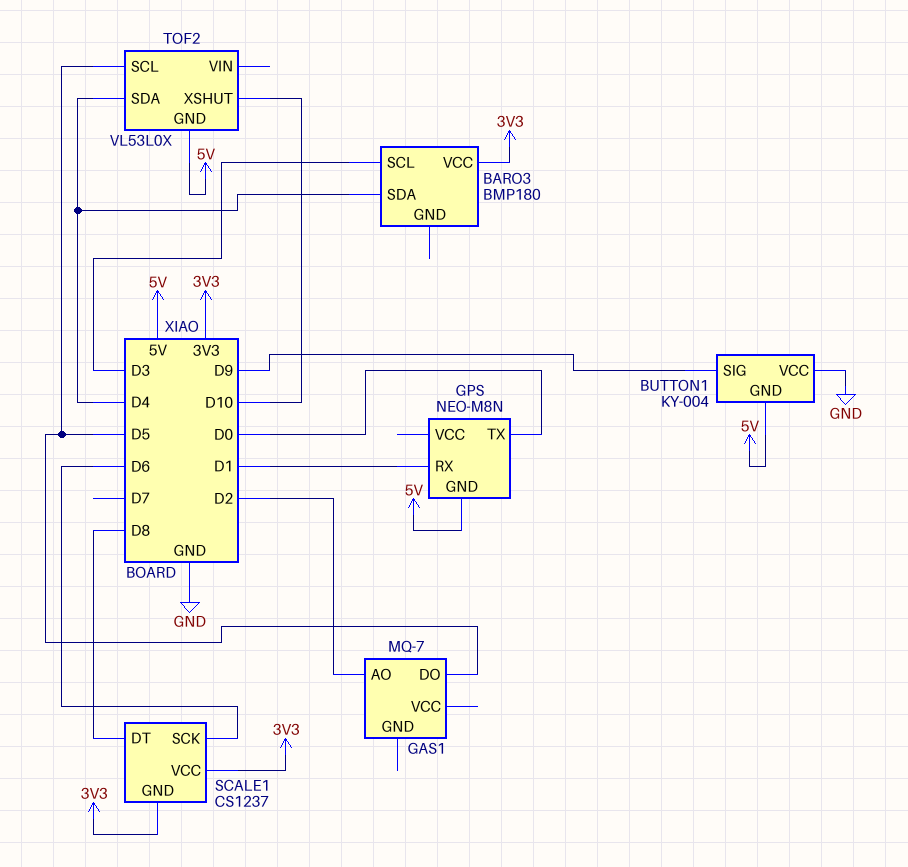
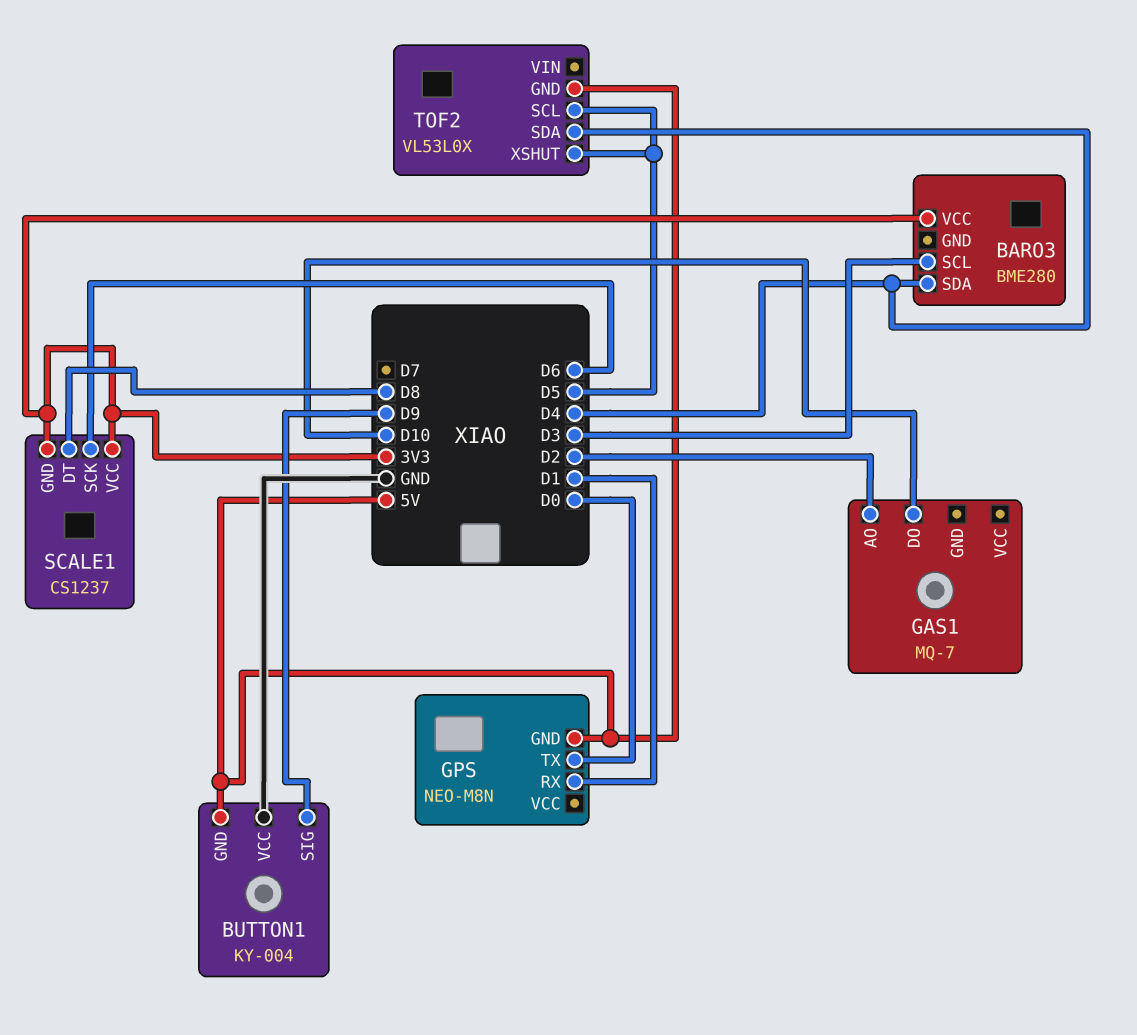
BARO3: BMP180 -> BME280
GAS1 pin DO: D5 -> D10
TOF2 pin XSHUT: D10 -> D5

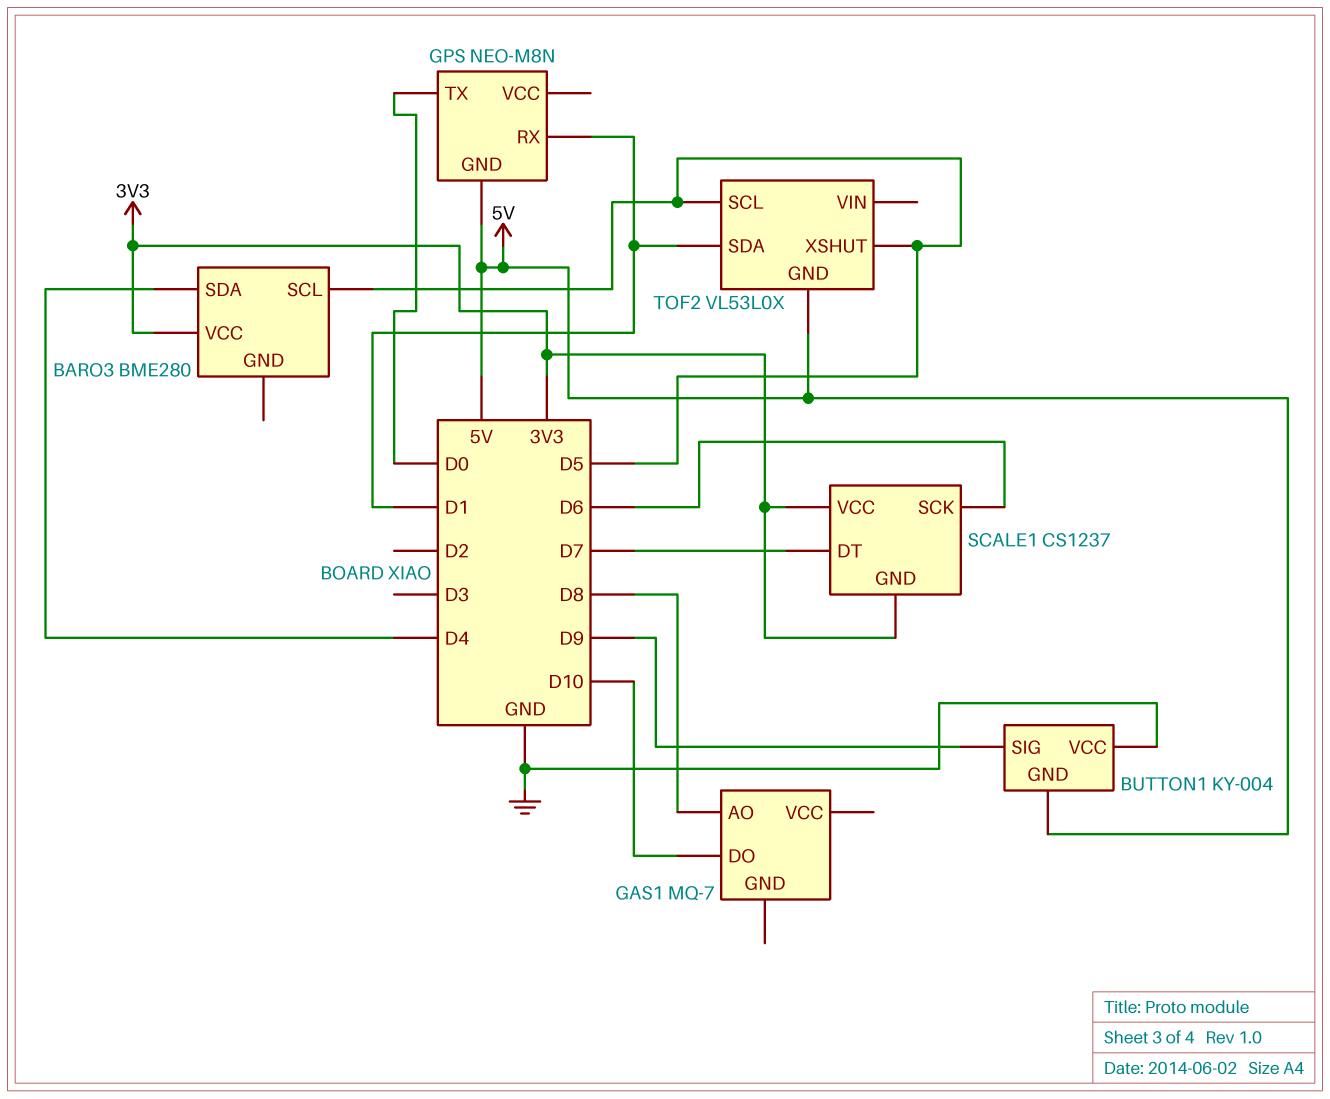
BARO3 pin SCL: D3 -> D5
GAS1 pin AO: D2 -> D8
SCALE1 pin DT: D8 -> D7
TOF2 pin SDA: D4 -> D1

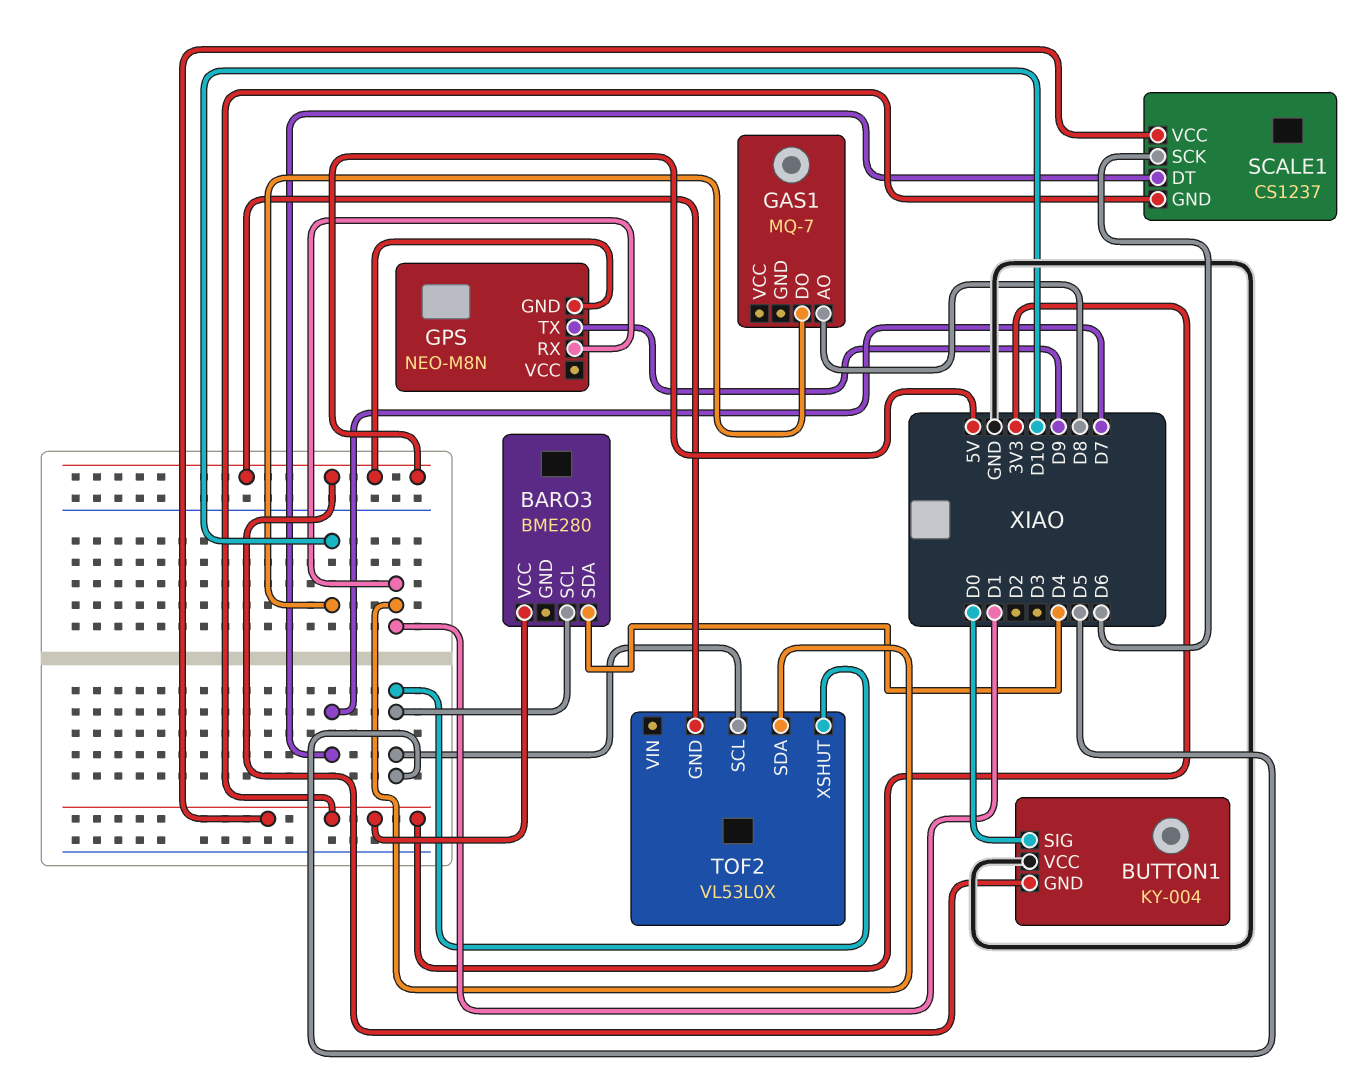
BUTTON1 pin SIG: D9 -> D0
GPS pin TX: D0 -> D9

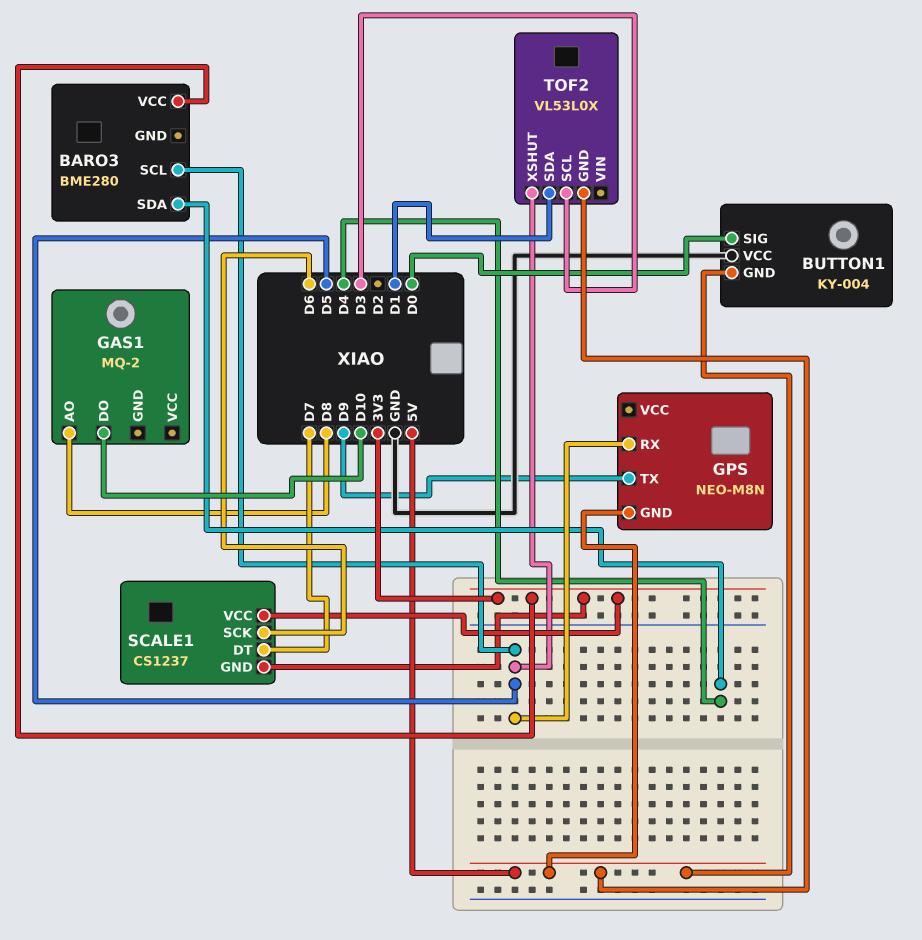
GAS1: MQ-7 -> MQ-2
GPS pin RX: D1 -> D5
TOF2 pin SCL: D5 -> D3

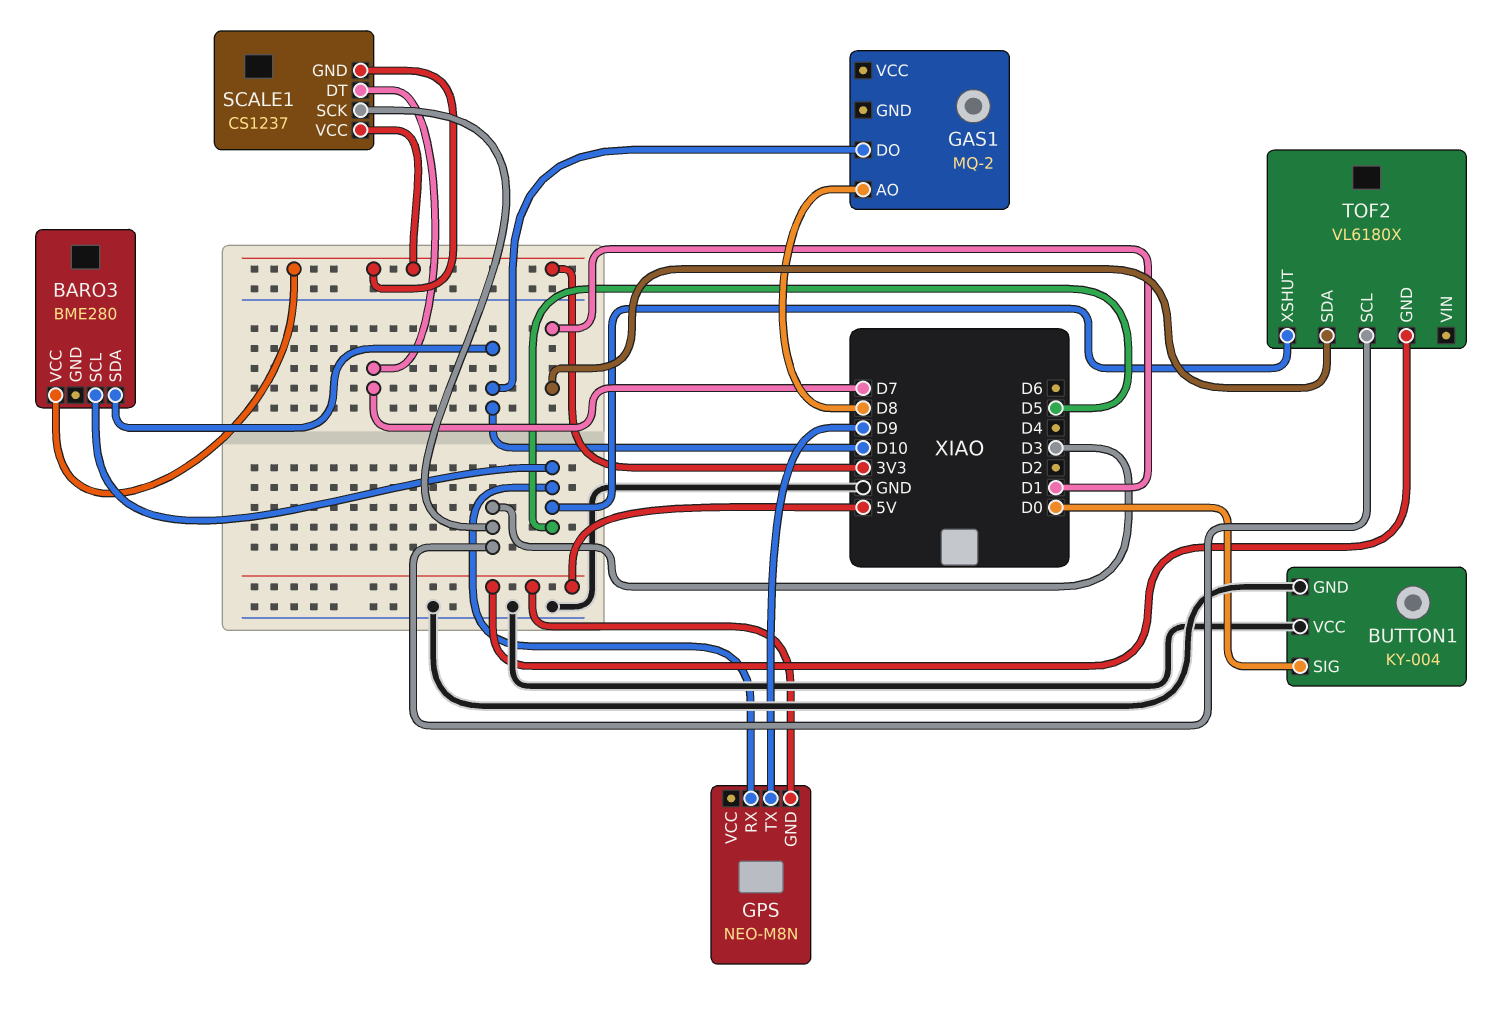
BARO3 pin SDA: D4 -> D10
BUTTON1 pin GND: 5V -> GND
SCALE1 pin SCK: D6 -> D3
TOF2: VL53L0X -> VL6180X

